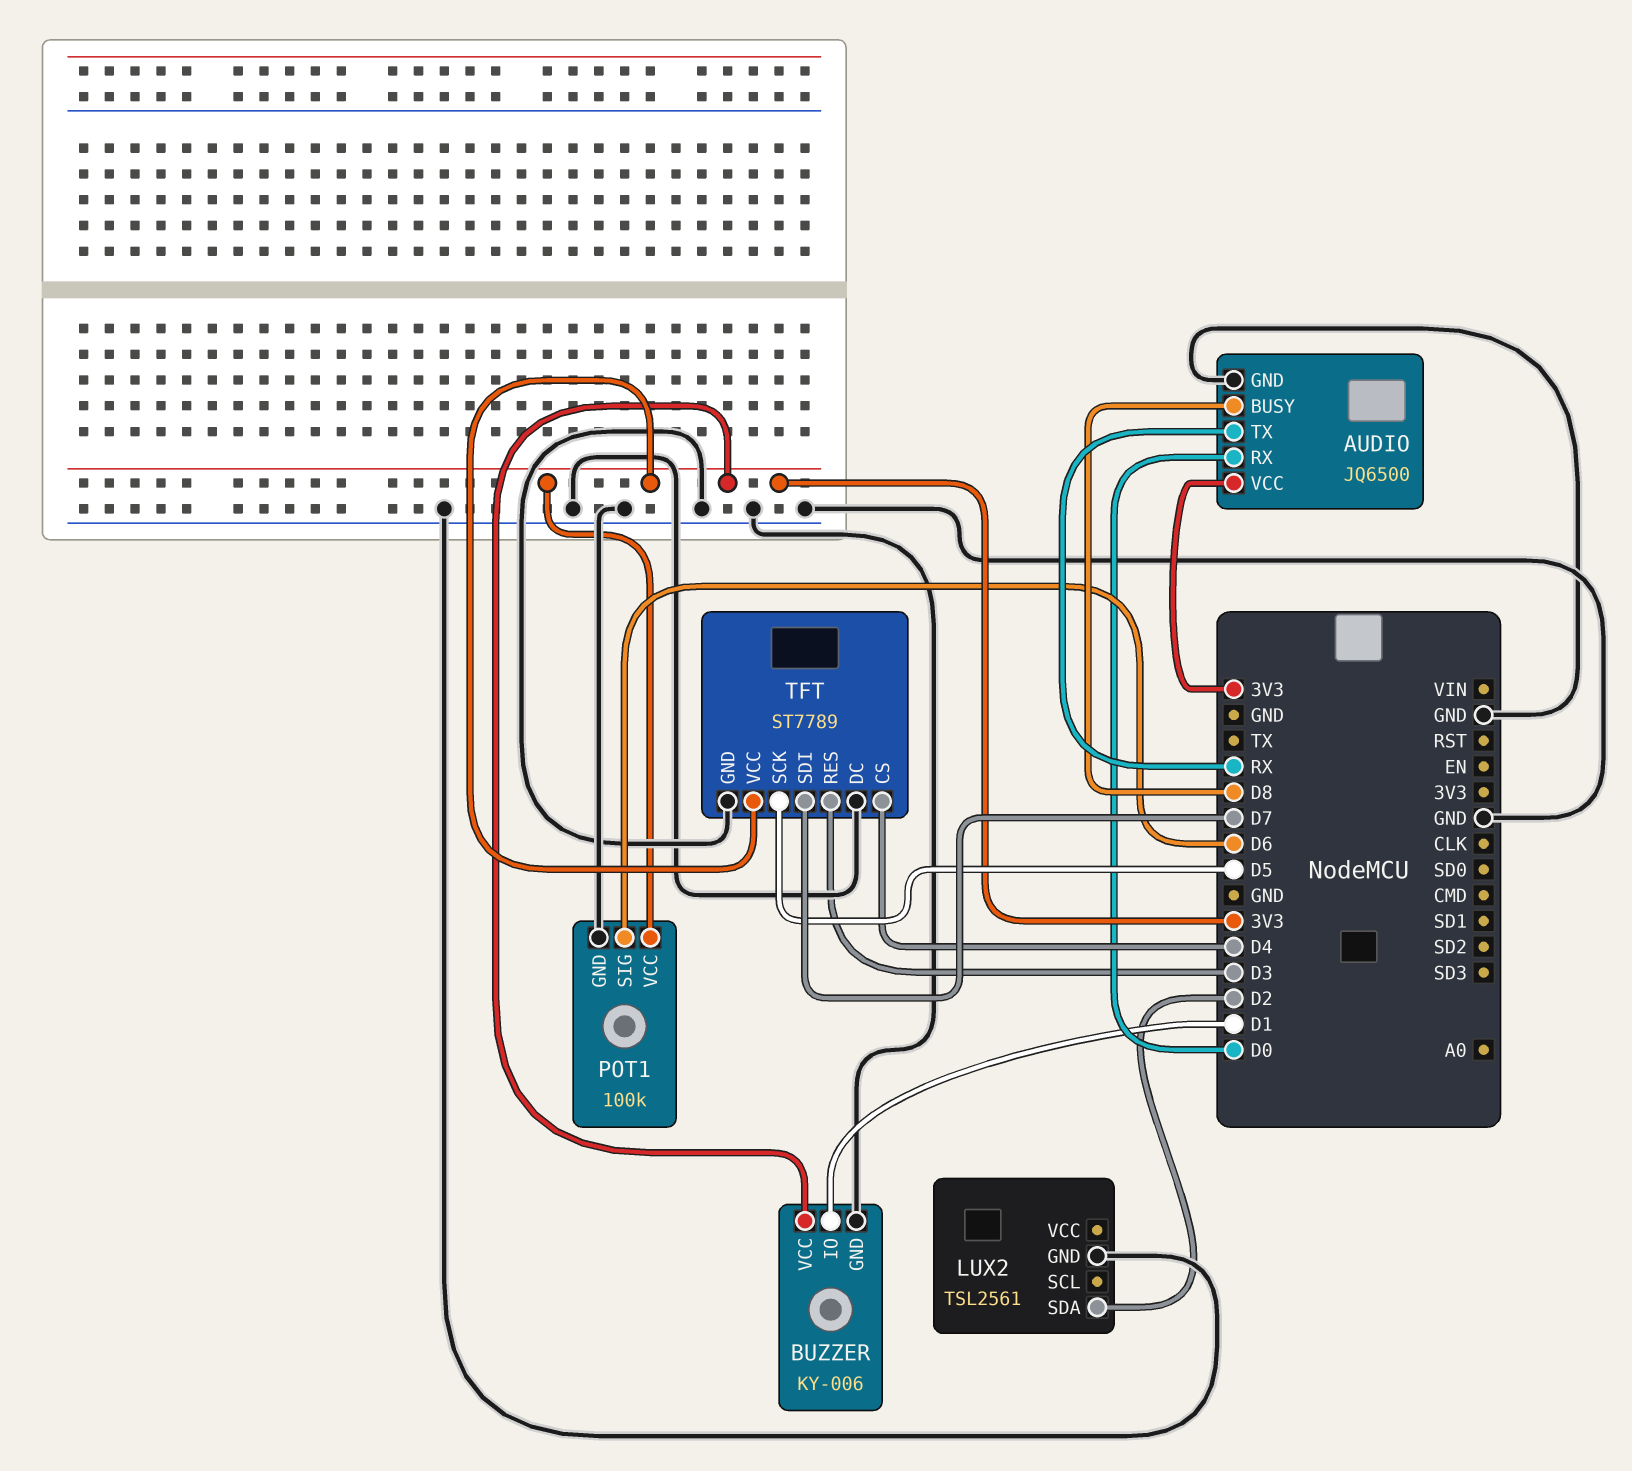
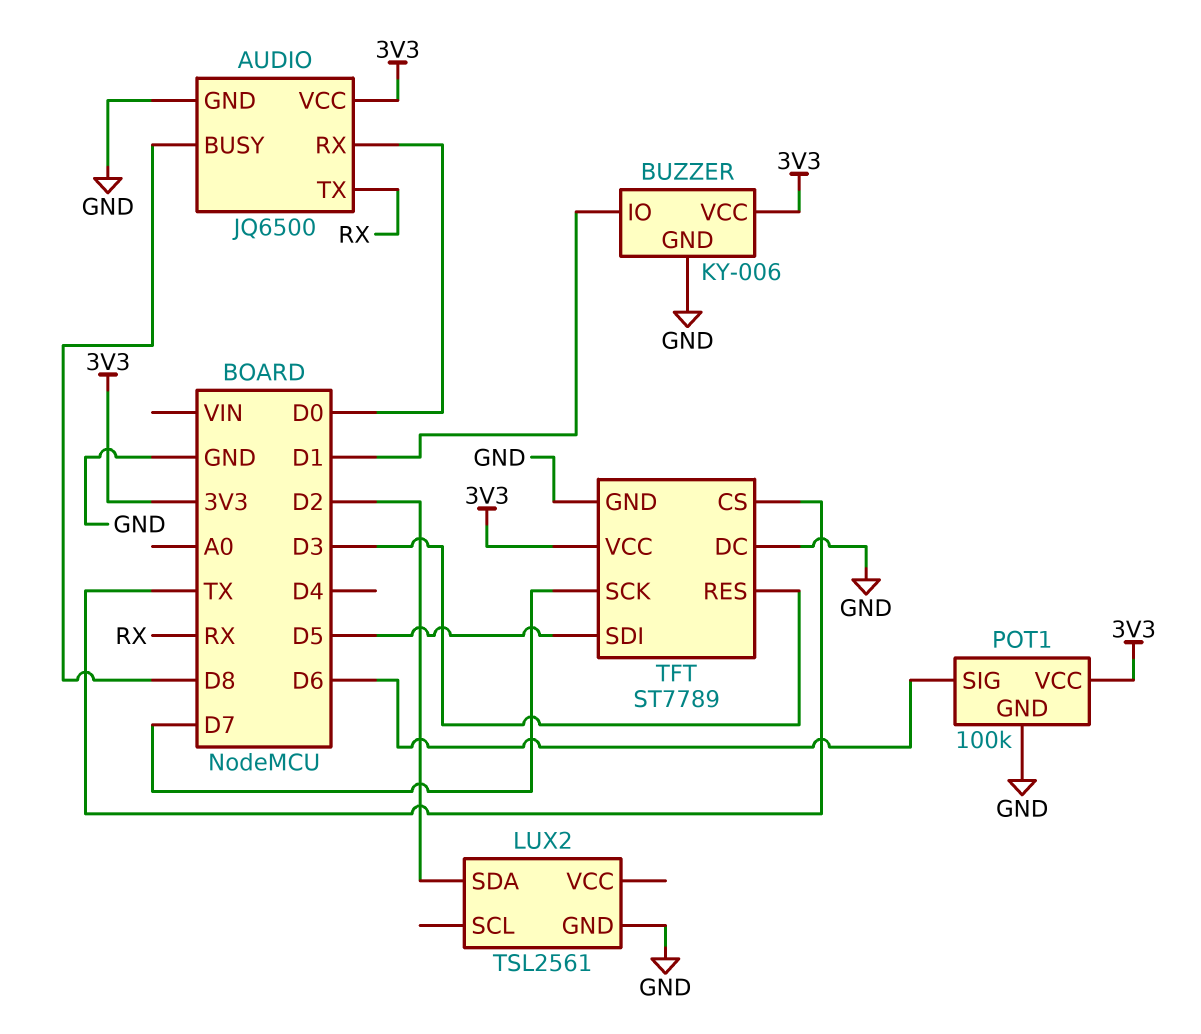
TFT pin CS: D4 -> TX
TFT pin SCK: D5 -> D7
TFT pin SDI: D7 -> D5

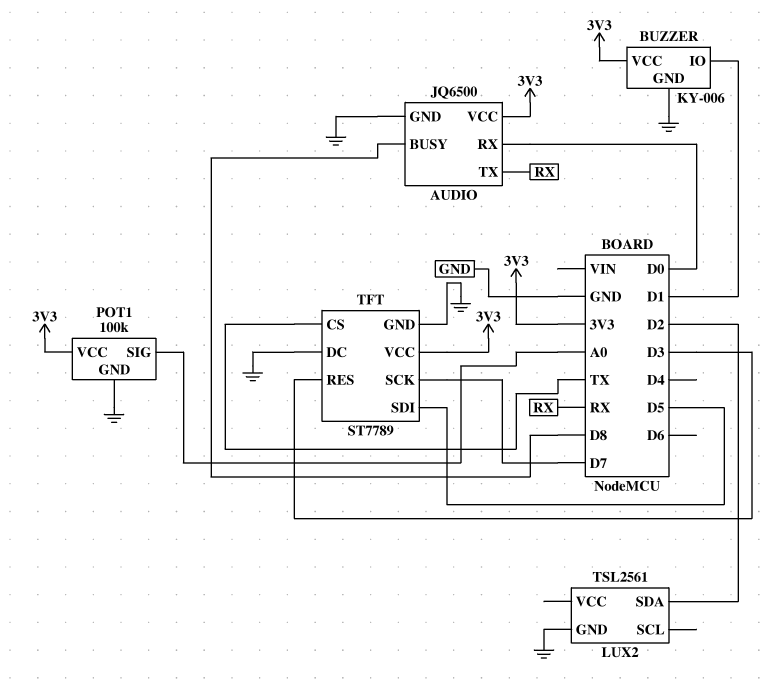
POT1 pin SIG: D6 -> A0

